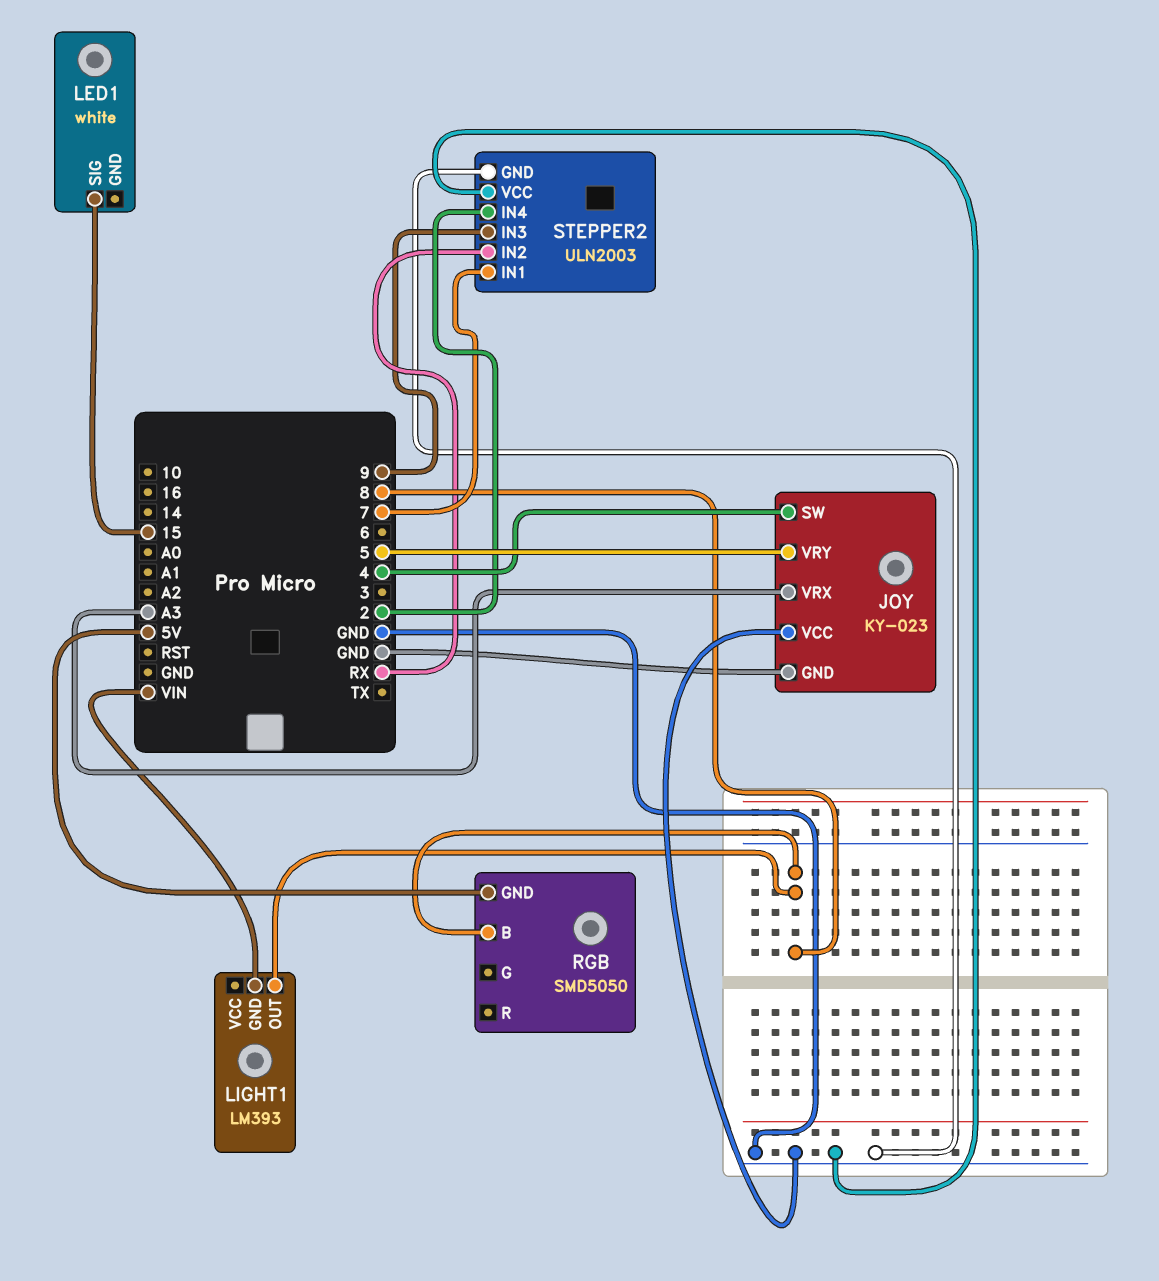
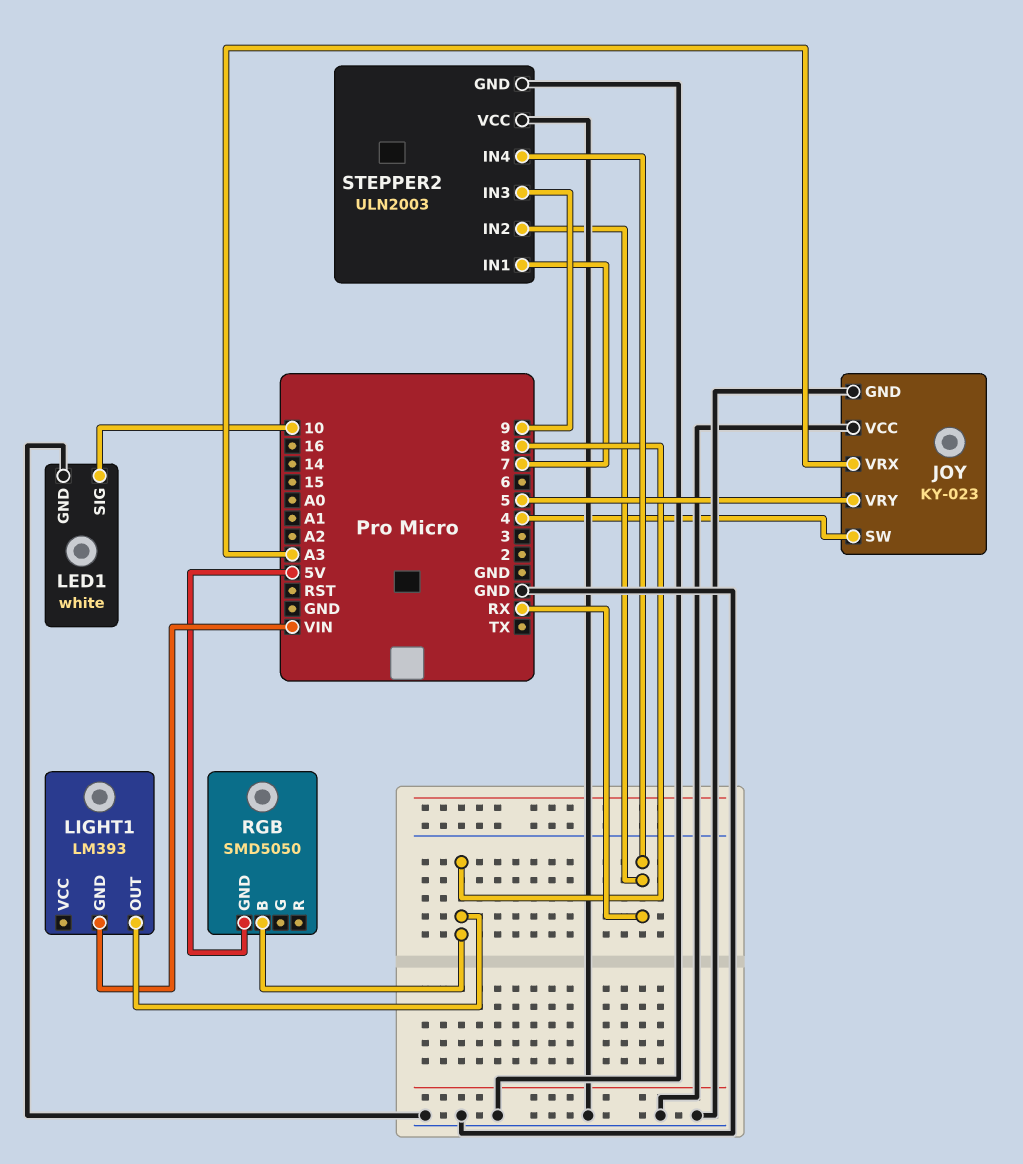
LED1 pin GND: none -> GND
LED1 pin SIG: 15 -> 10
STEPPER2 pin IN4: 2 -> RX

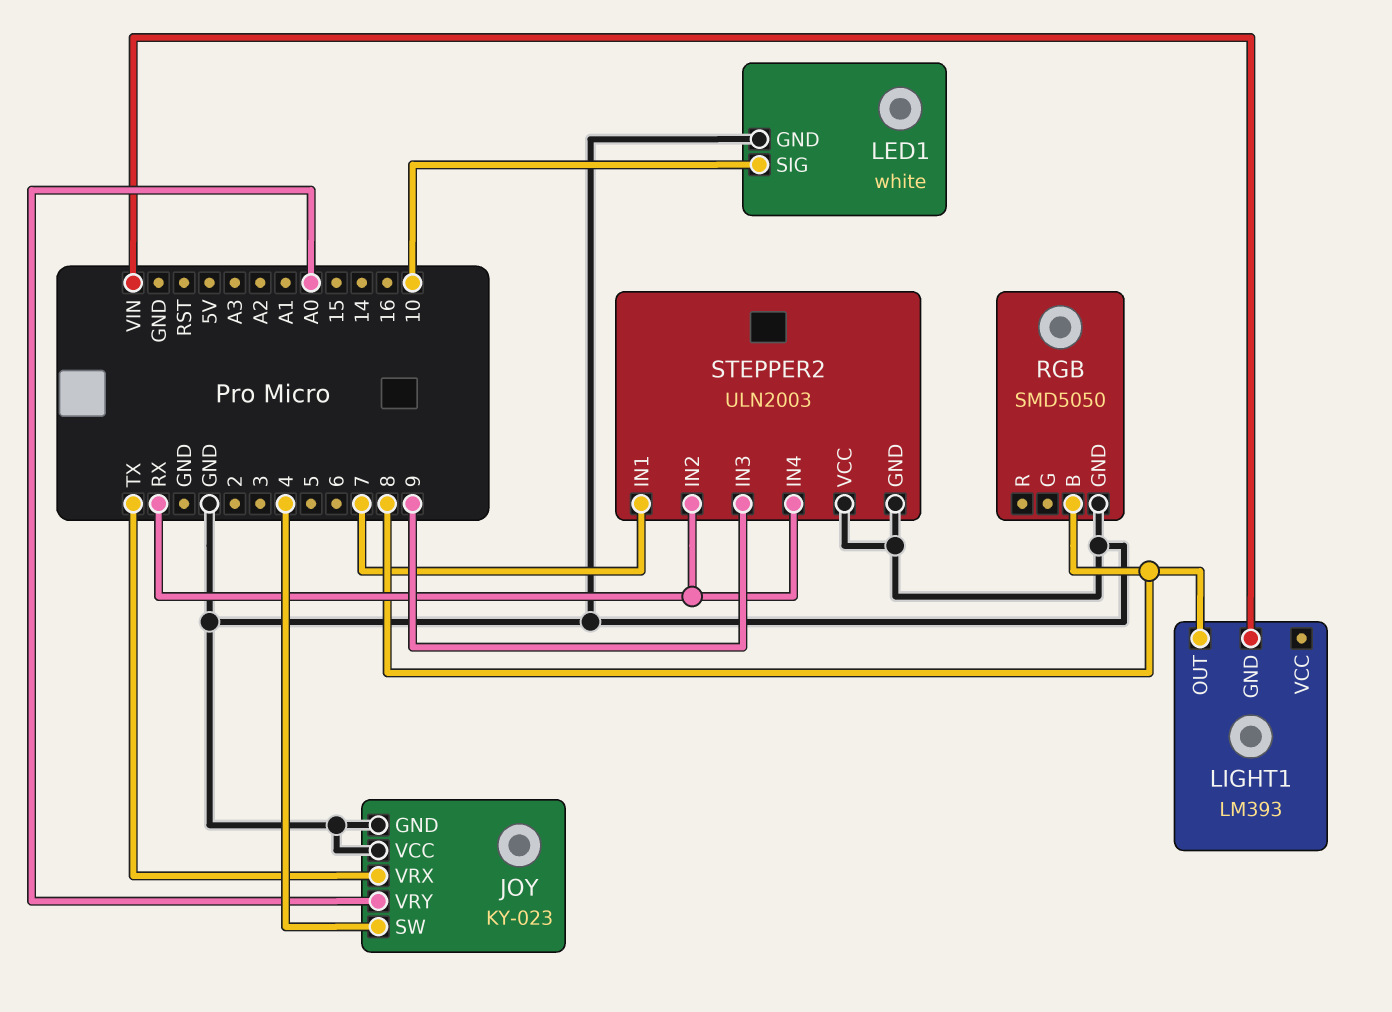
JOY pin VRX: A3 -> TX
JOY pin VRY: 5 -> A0
RGB pin GND: 5V -> GND

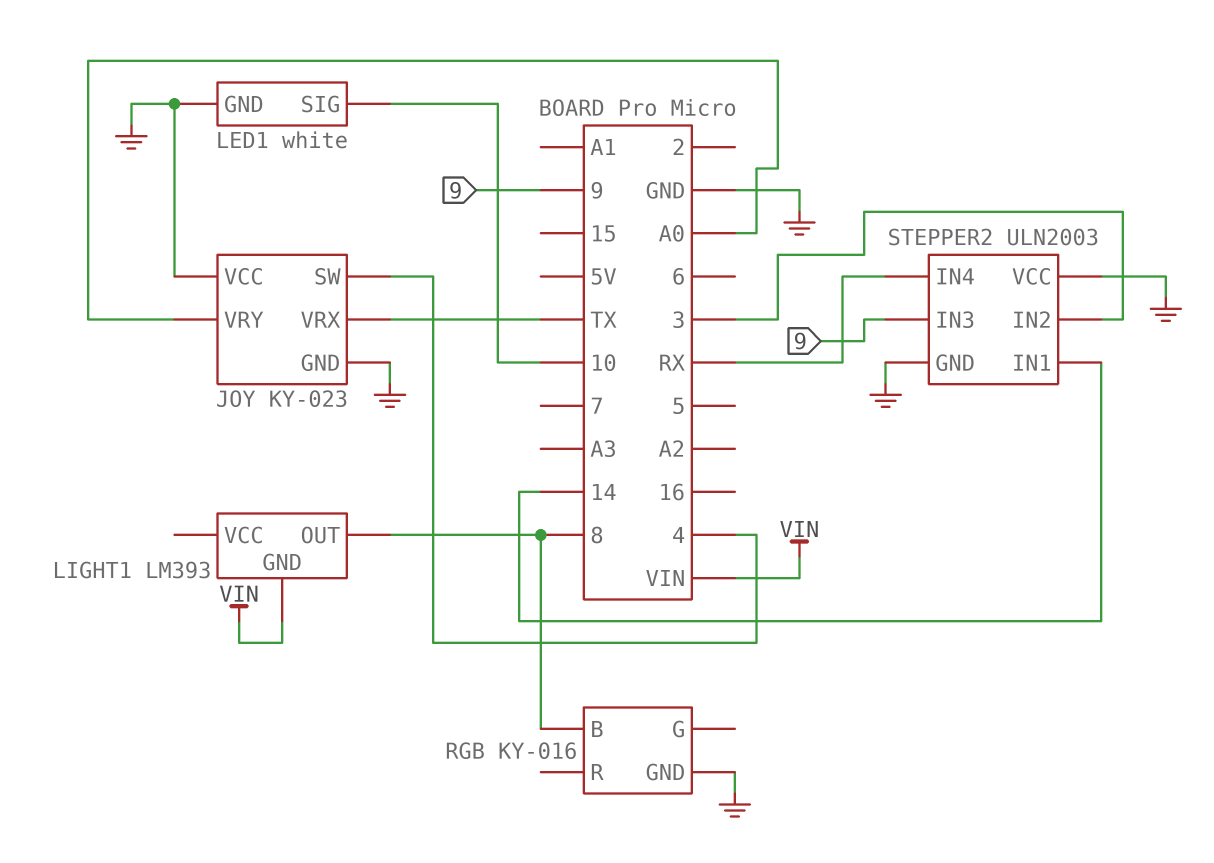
RGB: SMD5050 -> KY-016
STEPPER2 pin IN1: 7 -> 14
STEPPER2 pin IN2: RX -> 3

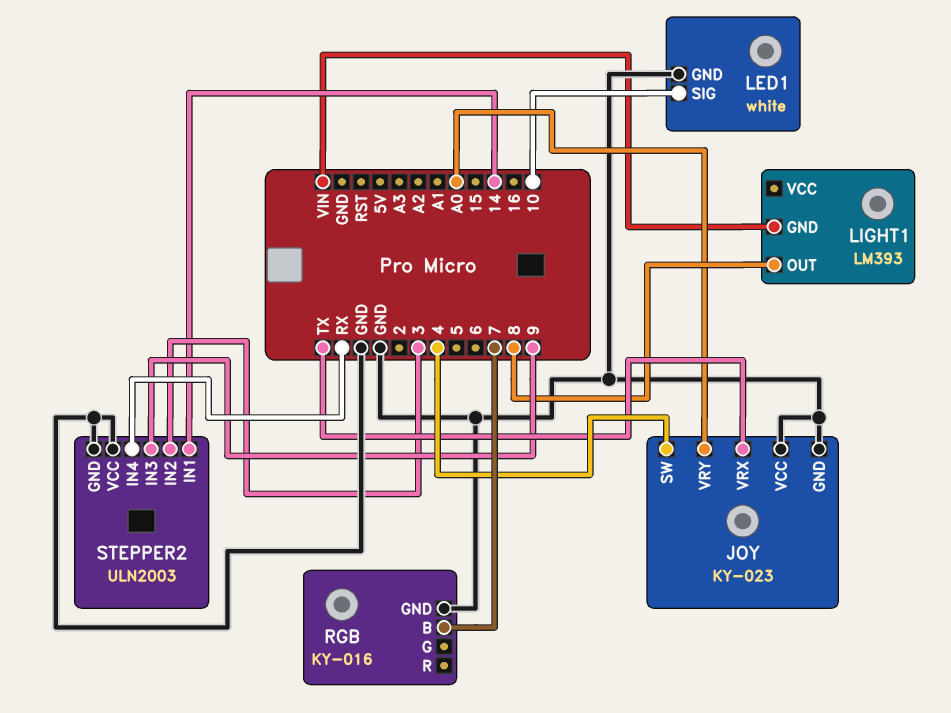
RGB pin B: 8 -> 7

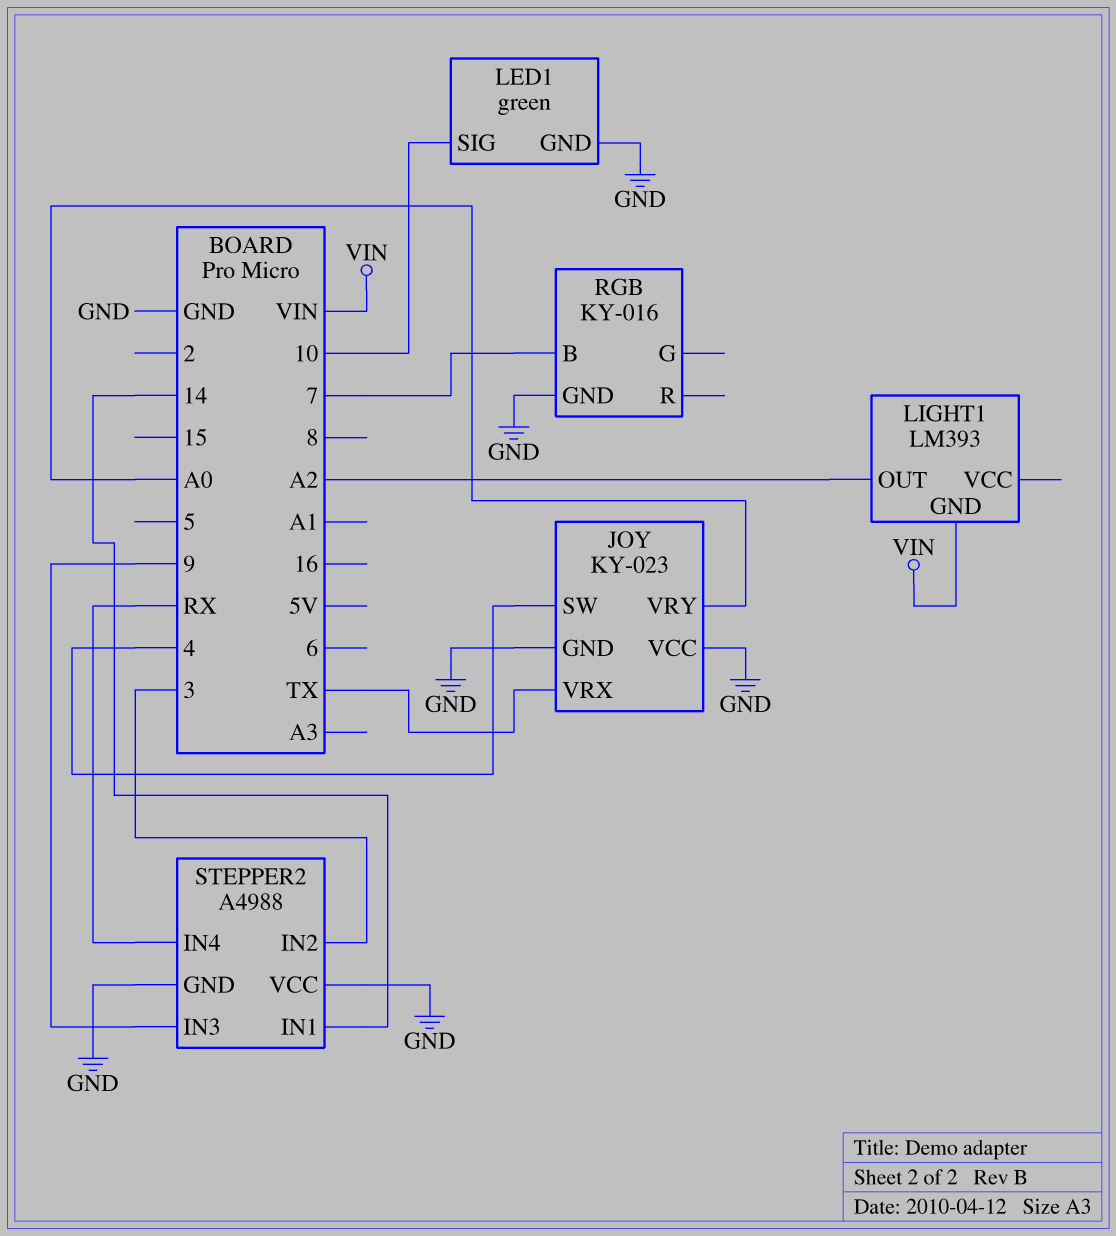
LED1: white -> green
LIGHT1 pin OUT: 8 -> A2
STEPPER2: ULN2003 -> A4988

